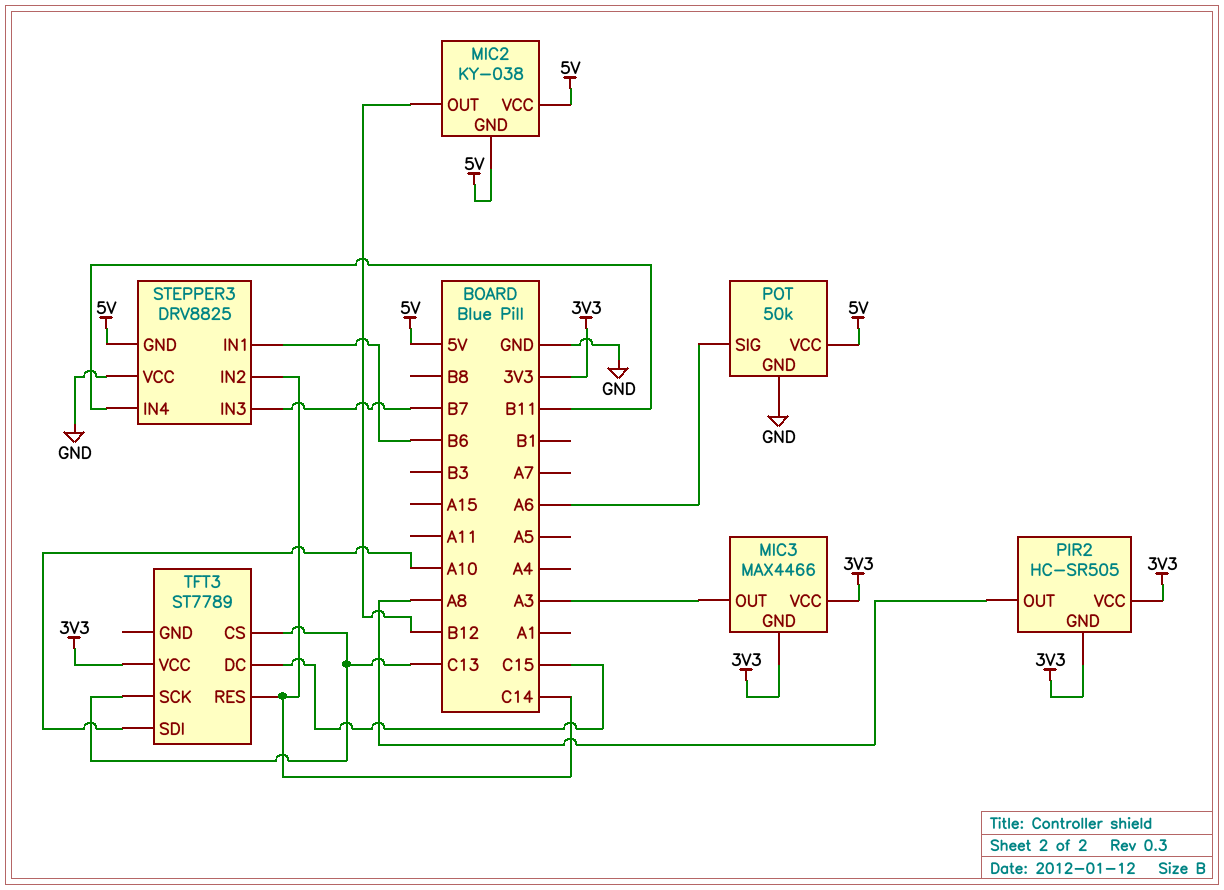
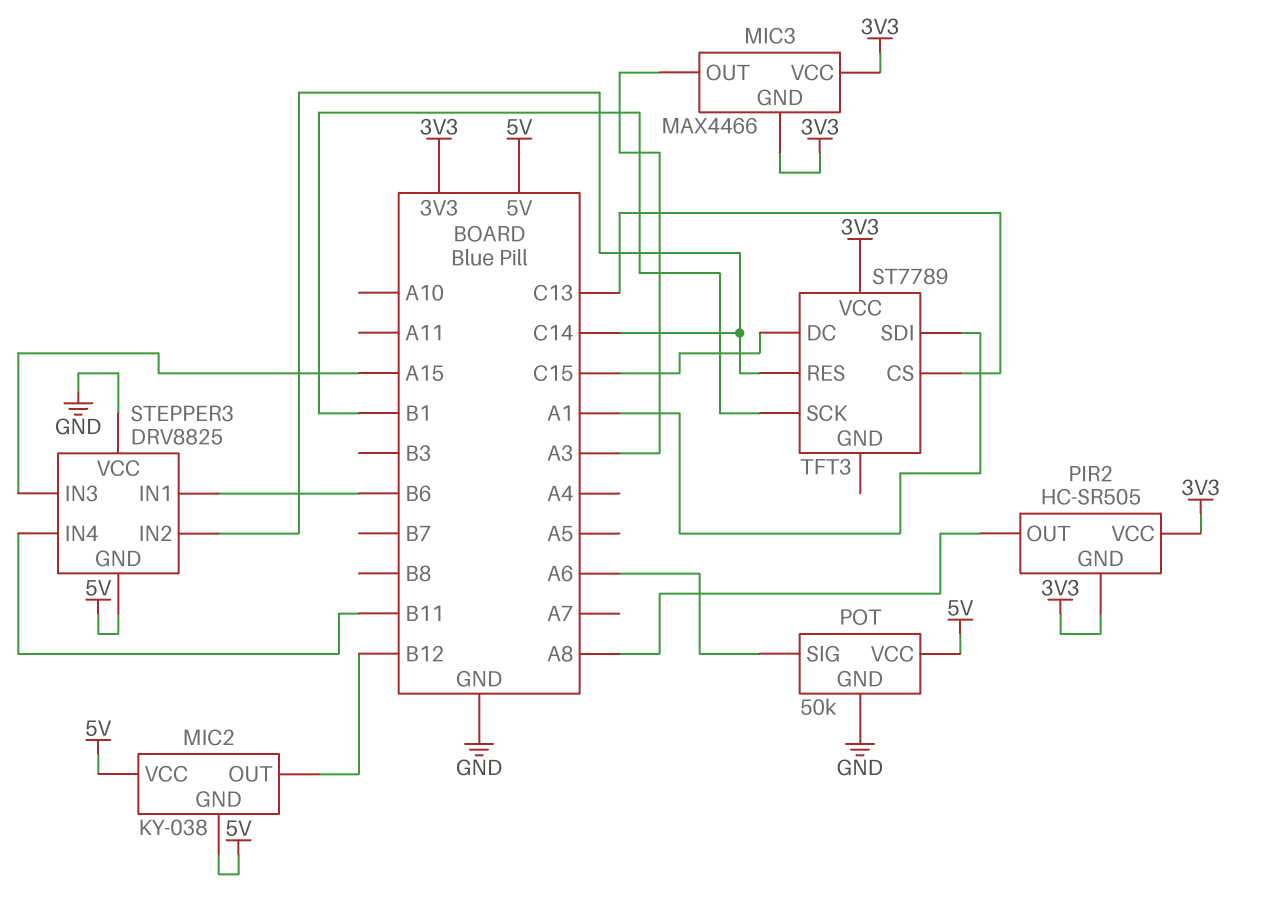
STEPPER3 pin IN3: B7 -> A15
TFT3 pin SCK: C13 -> B1
TFT3 pin SDI: A10 -> A1

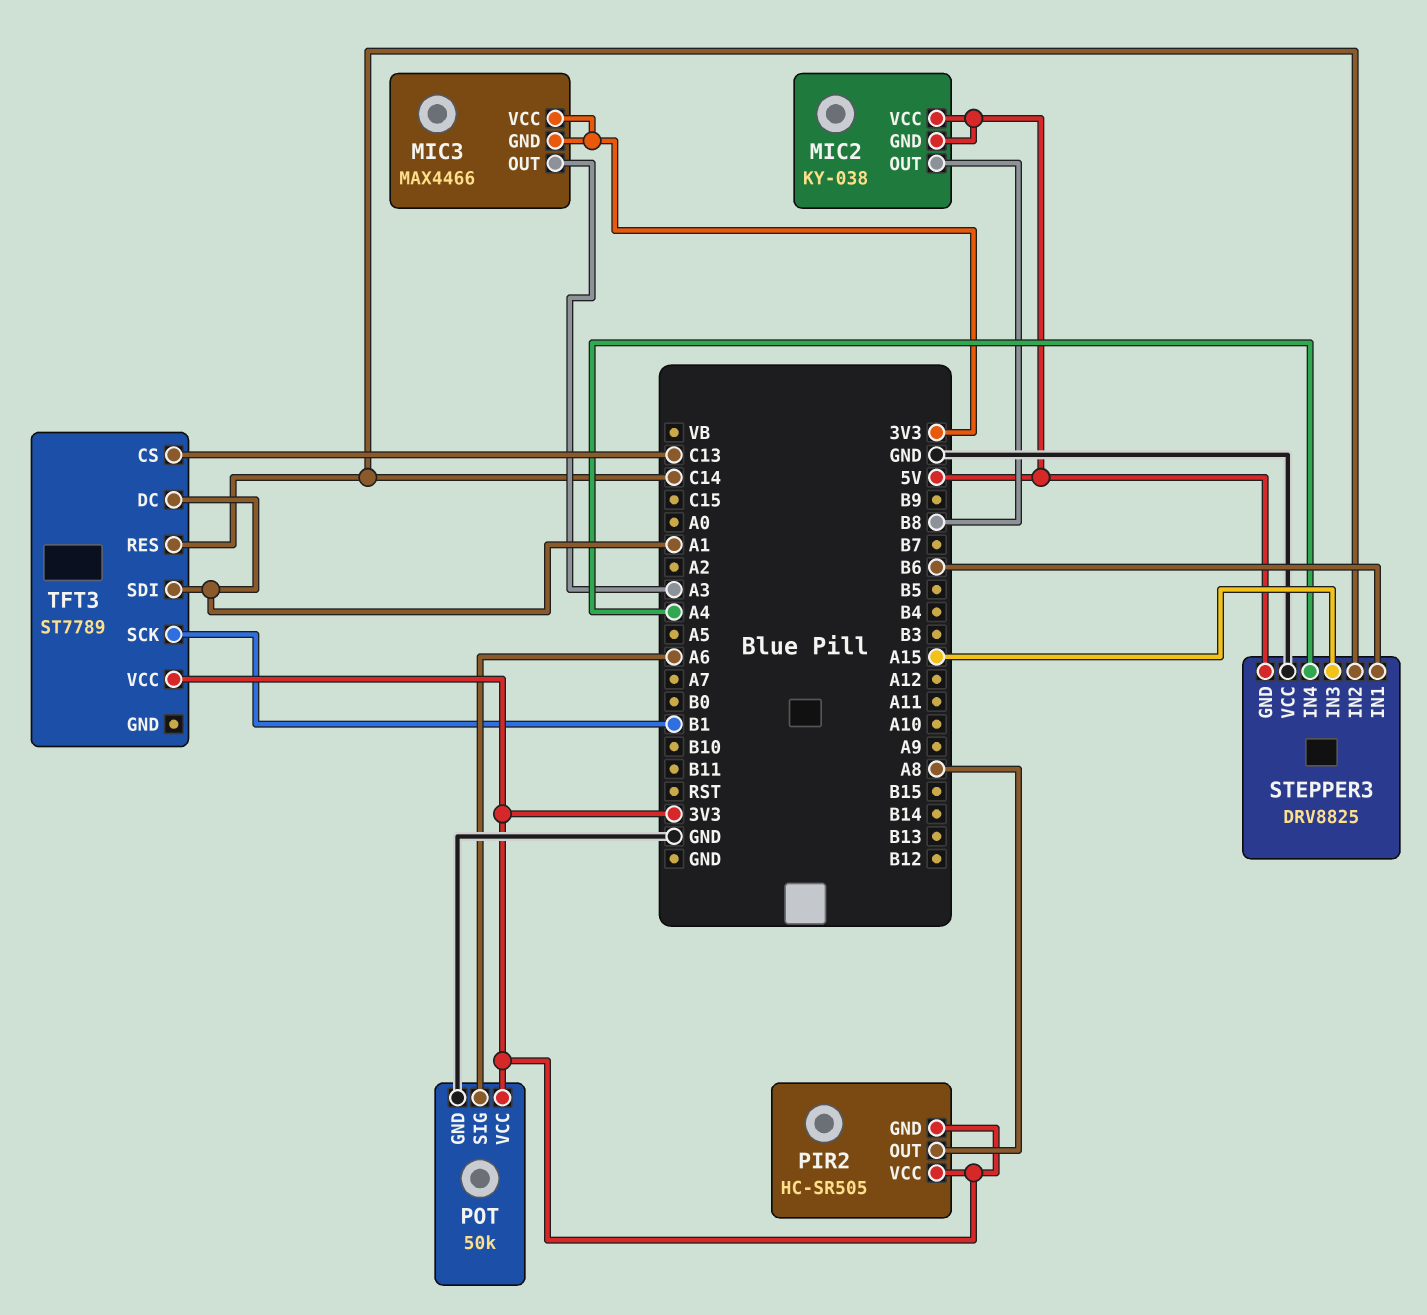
MIC2 pin OUT: B12 -> B8
POT pin VCC: 5V -> 3V3
STEPPER3 pin IN4: B11 -> A4
TFT3 pin DC: C15 -> A1

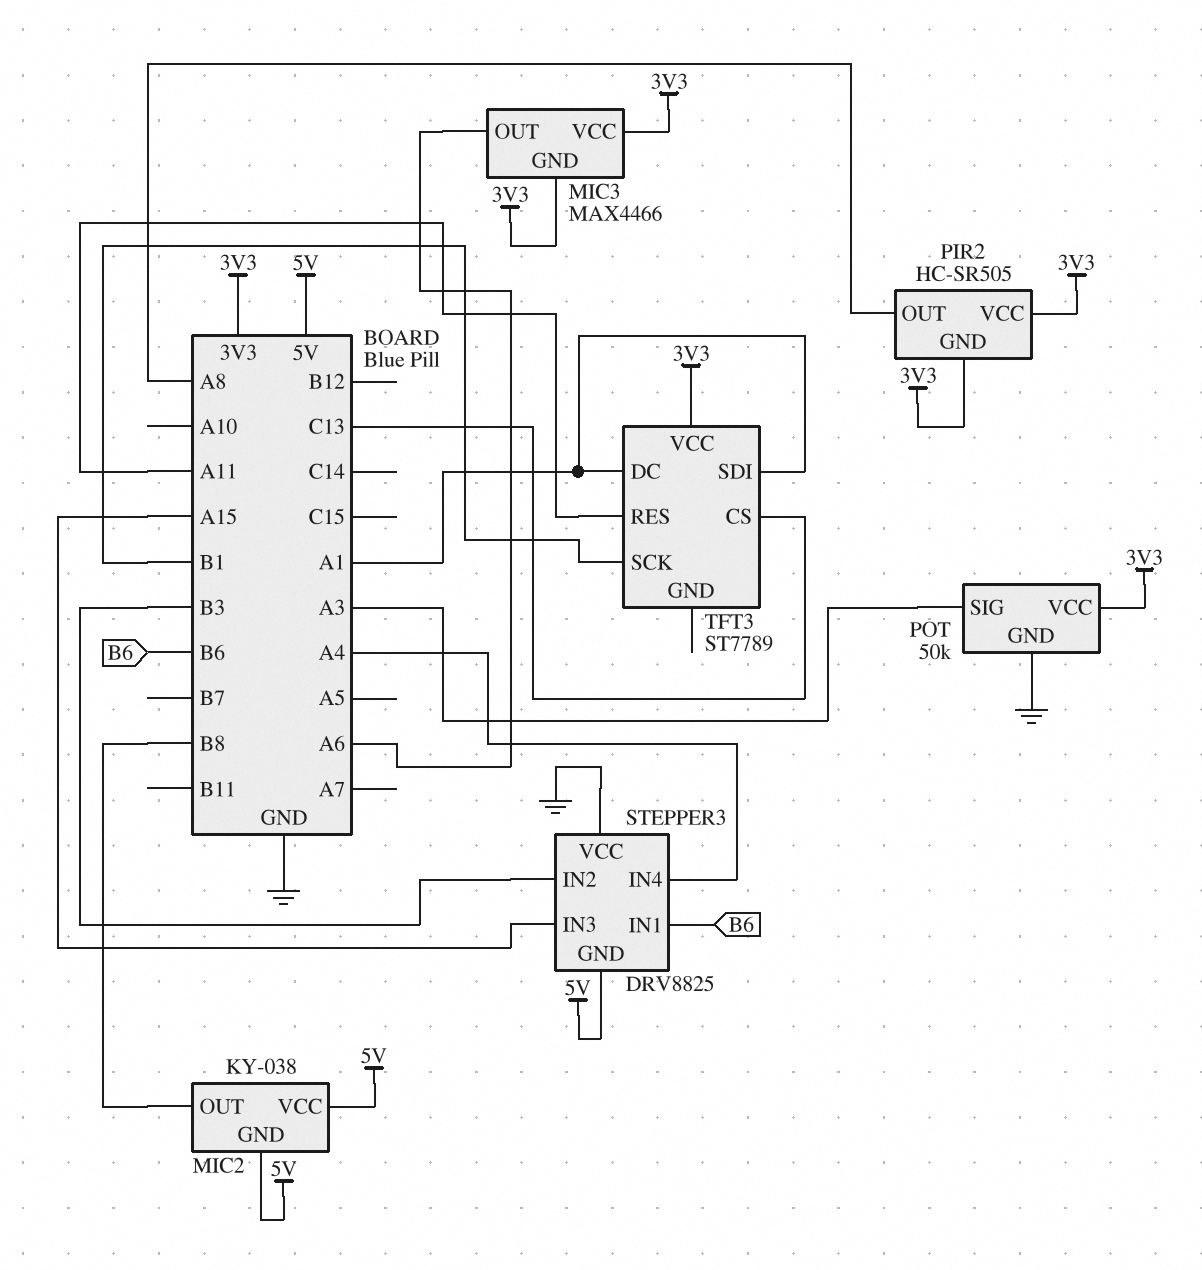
MIC3 pin OUT: A3 -> A6
POT pin SIG: A6 -> A3
STEPPER3 pin IN2: C14 -> B3
TFT3 pin RES: C14 -> A11

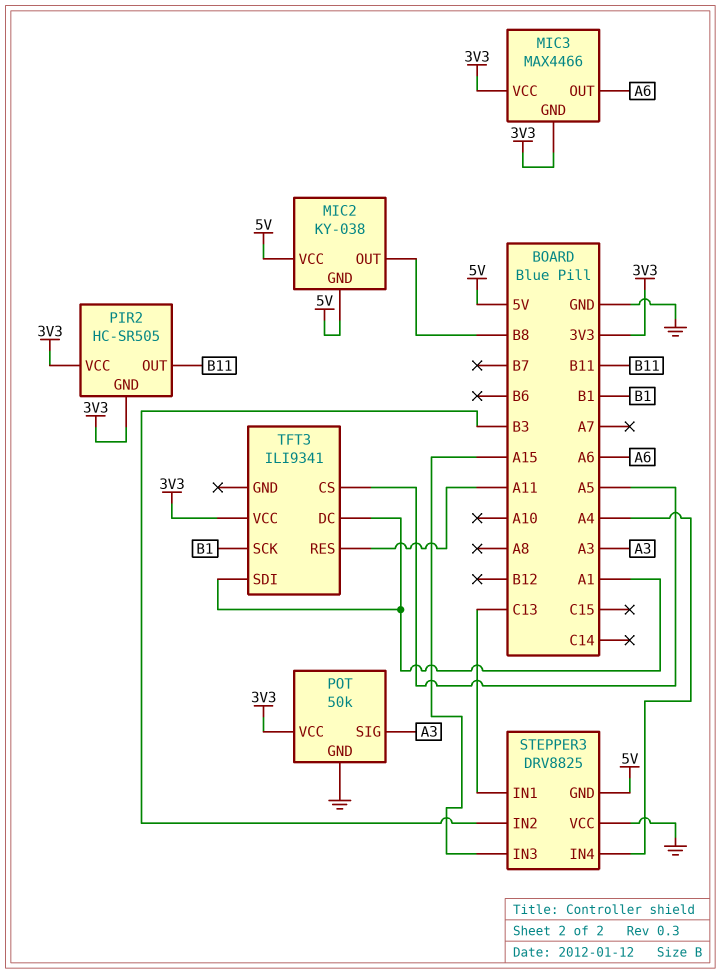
PIR2 pin OUT: A8 -> B11
STEPPER3 pin IN1: B6 -> C13
TFT3: ST7789 -> ILI9341
TFT3 pin CS: C13 -> A5

